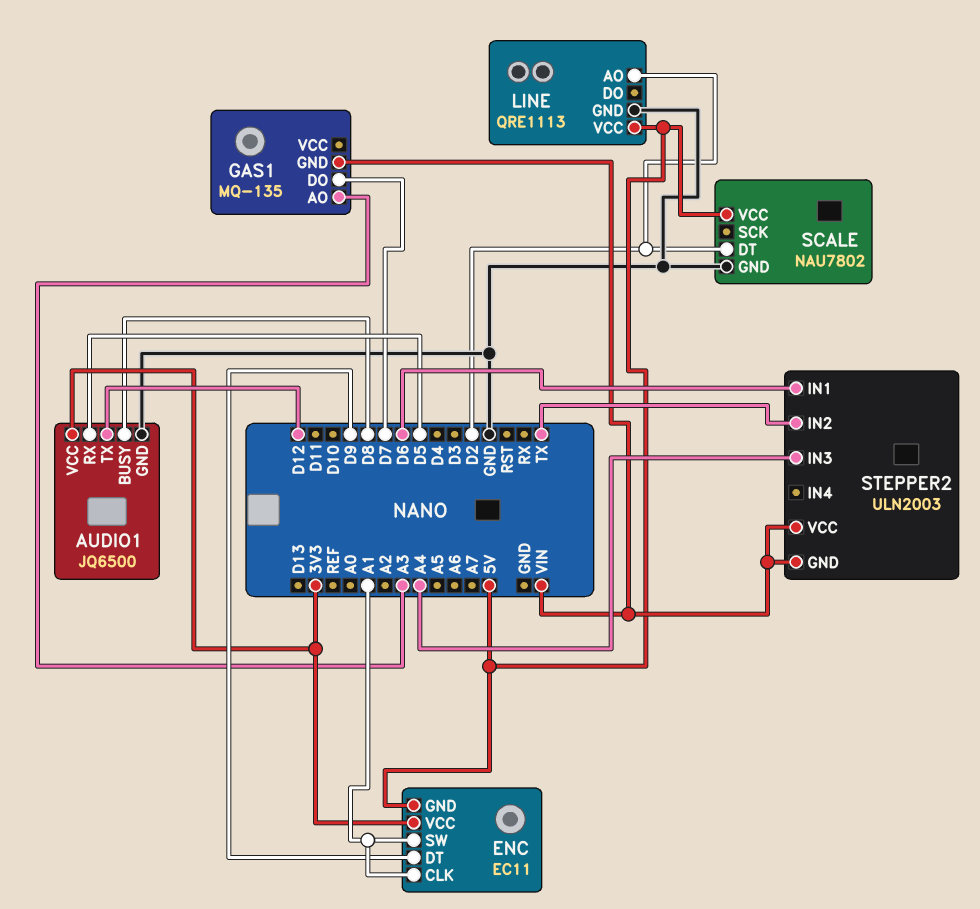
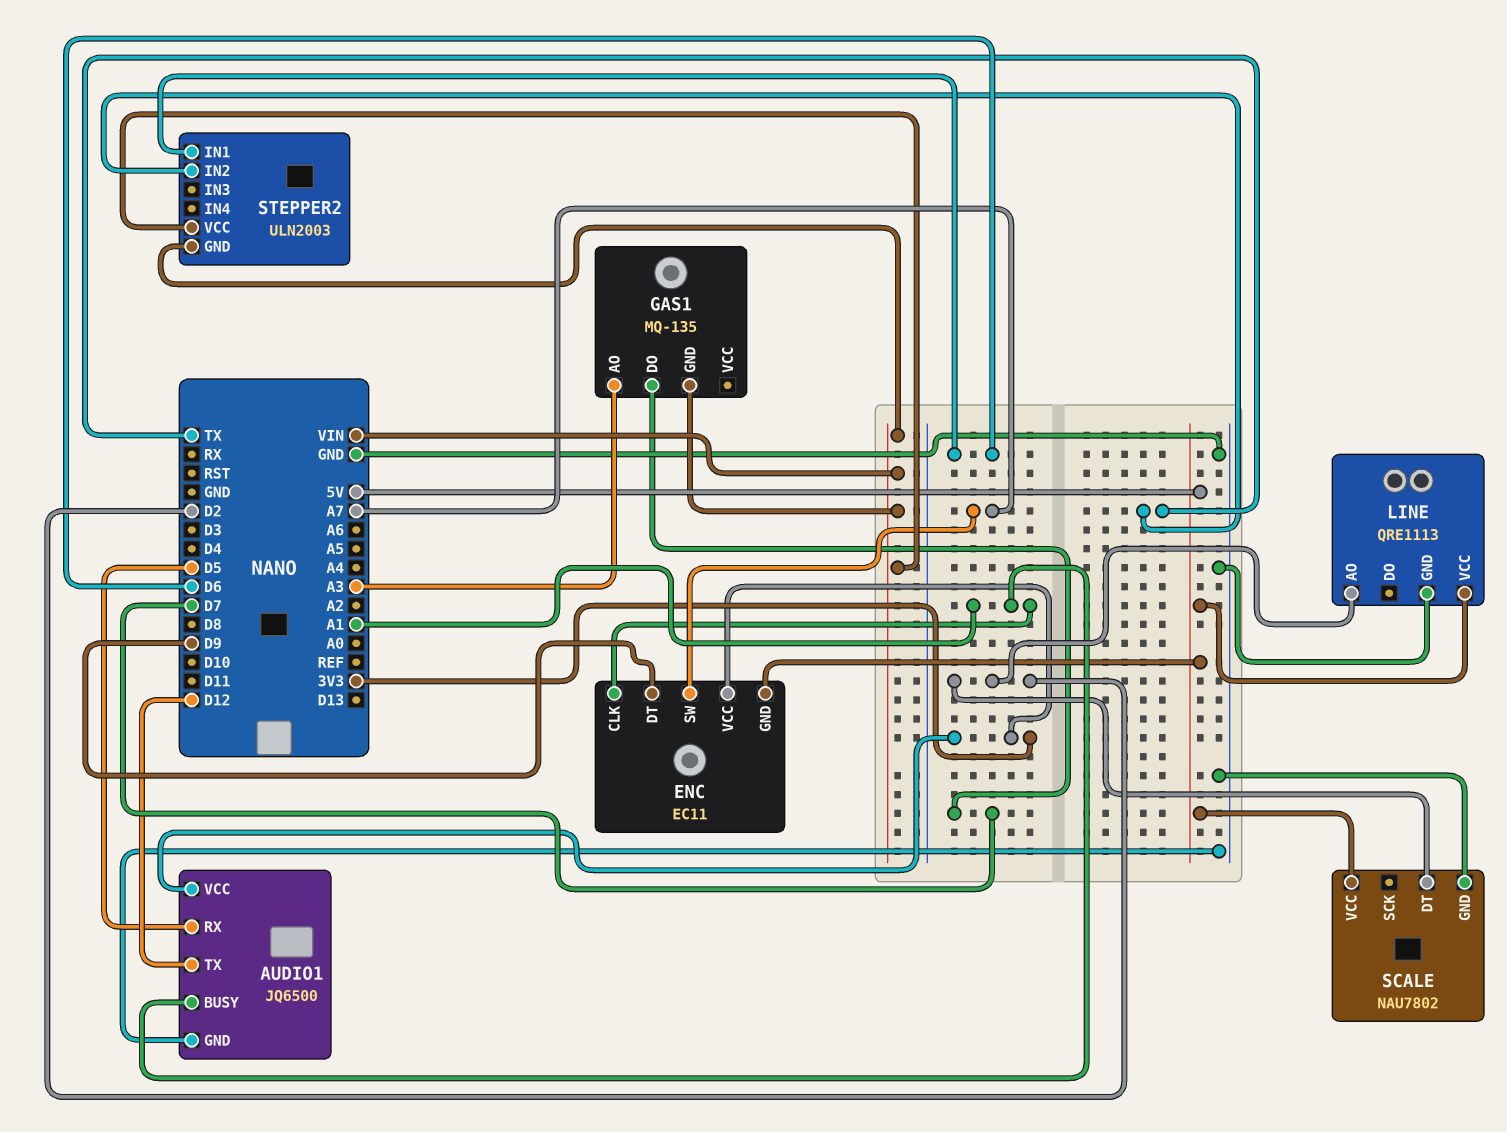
AUDIO1 pin BUSY: D8 -> A1
ENC pin SW: A1 -> A7
STEPPER2 pin IN3: A4 -> none

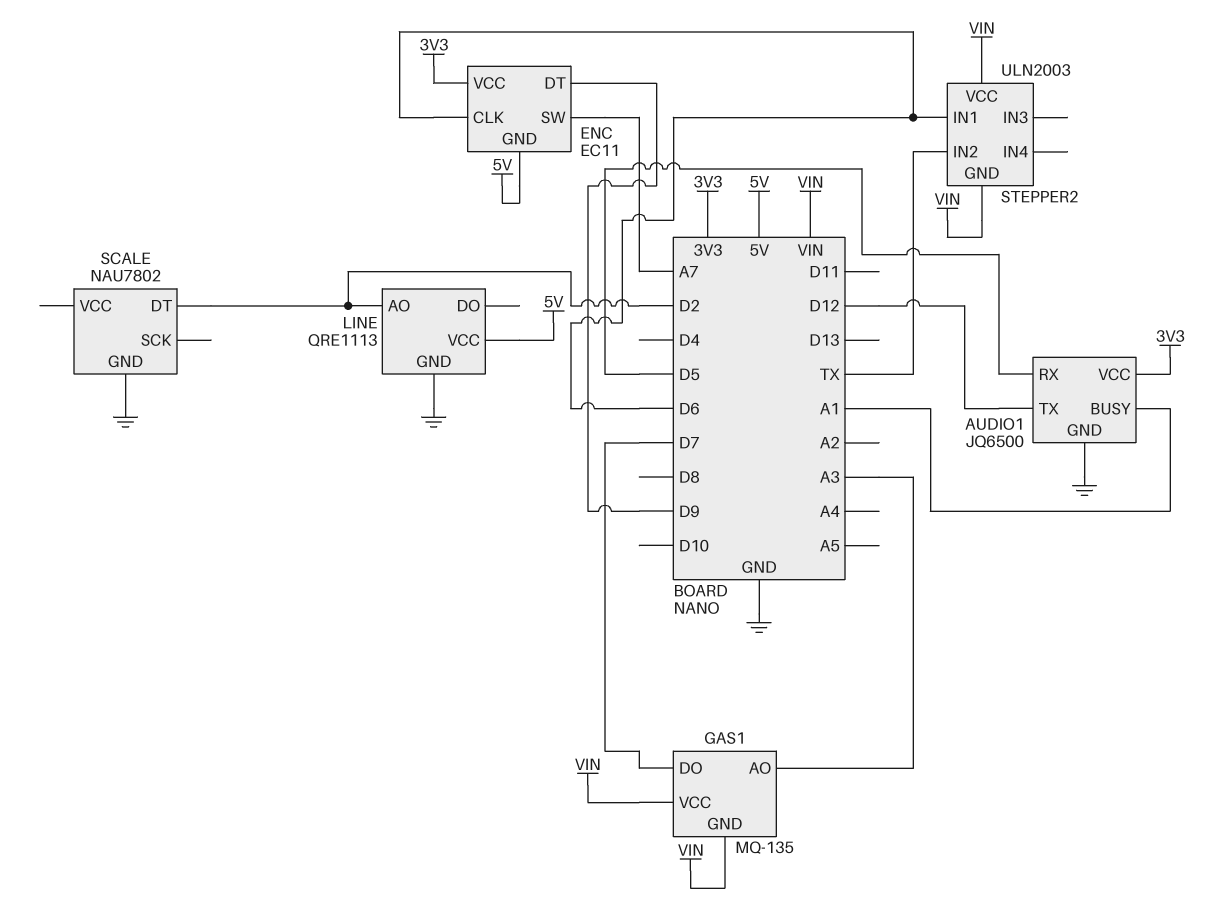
ENC pin CLK: A1 -> D6
GAS1 pin VCC: none -> VIN
SCALE pin VCC: 5V -> none

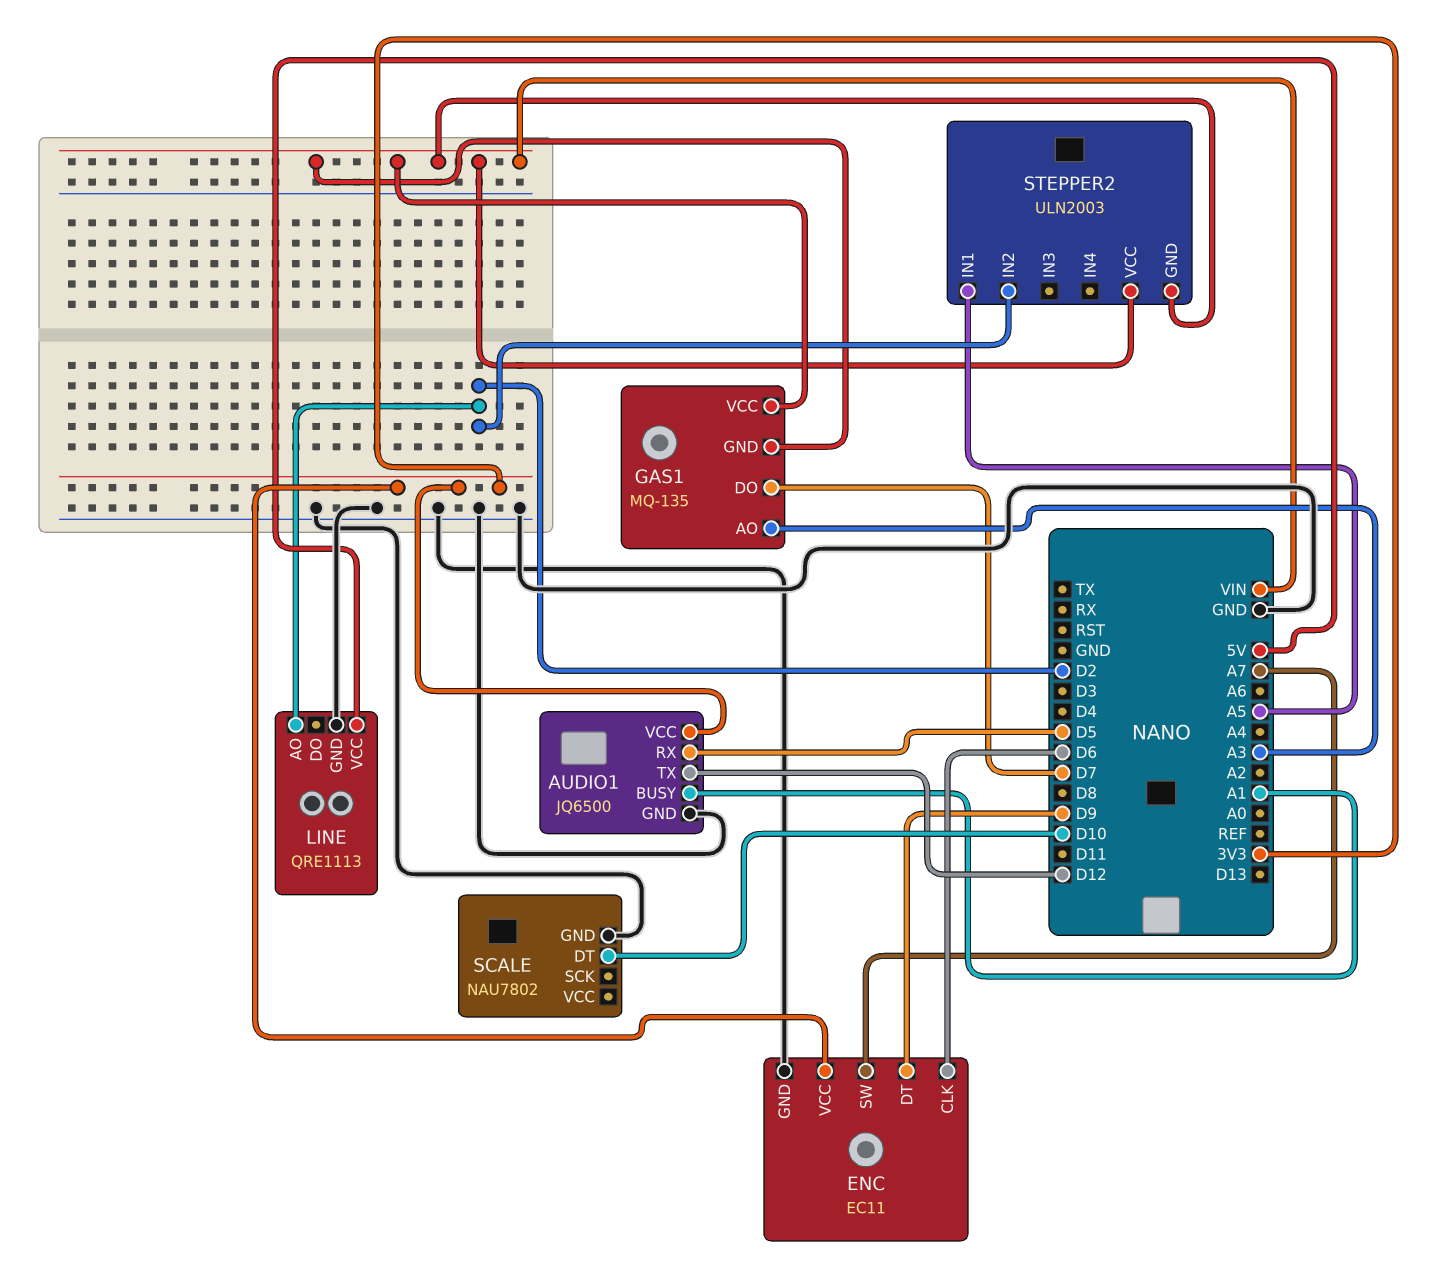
ENC pin GND: 5V -> GND
SCALE pin DT: D2 -> D10
STEPPER2 pin IN1: D6 -> A5
STEPPER2 pin IN2: TX -> D2

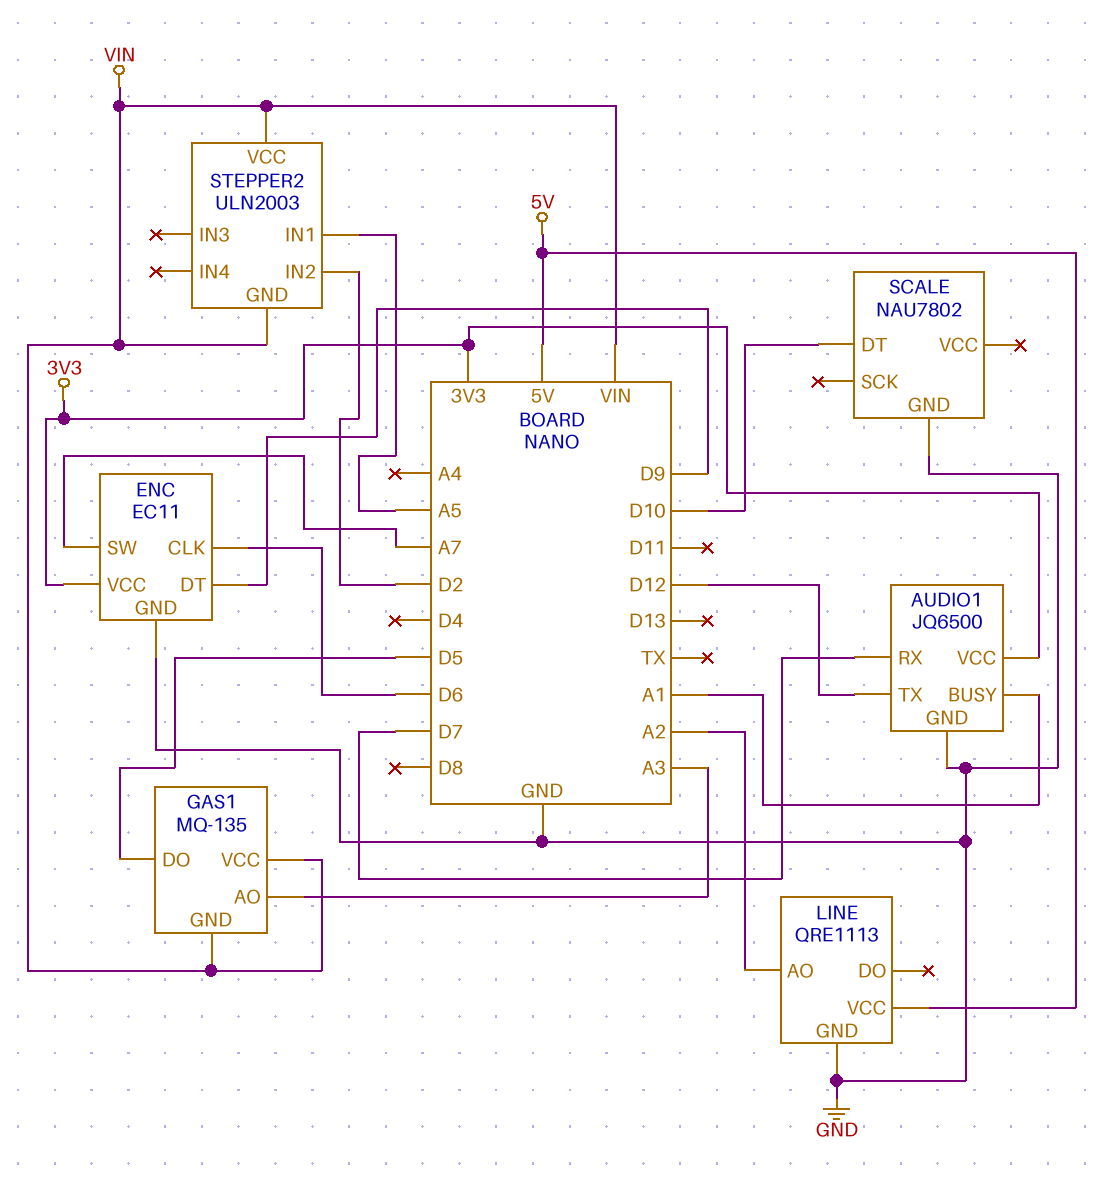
AUDIO1 pin RX: D5 -> D7
GAS1 pin DO: D7 -> D5
LINE pin AO: D2 -> A2

